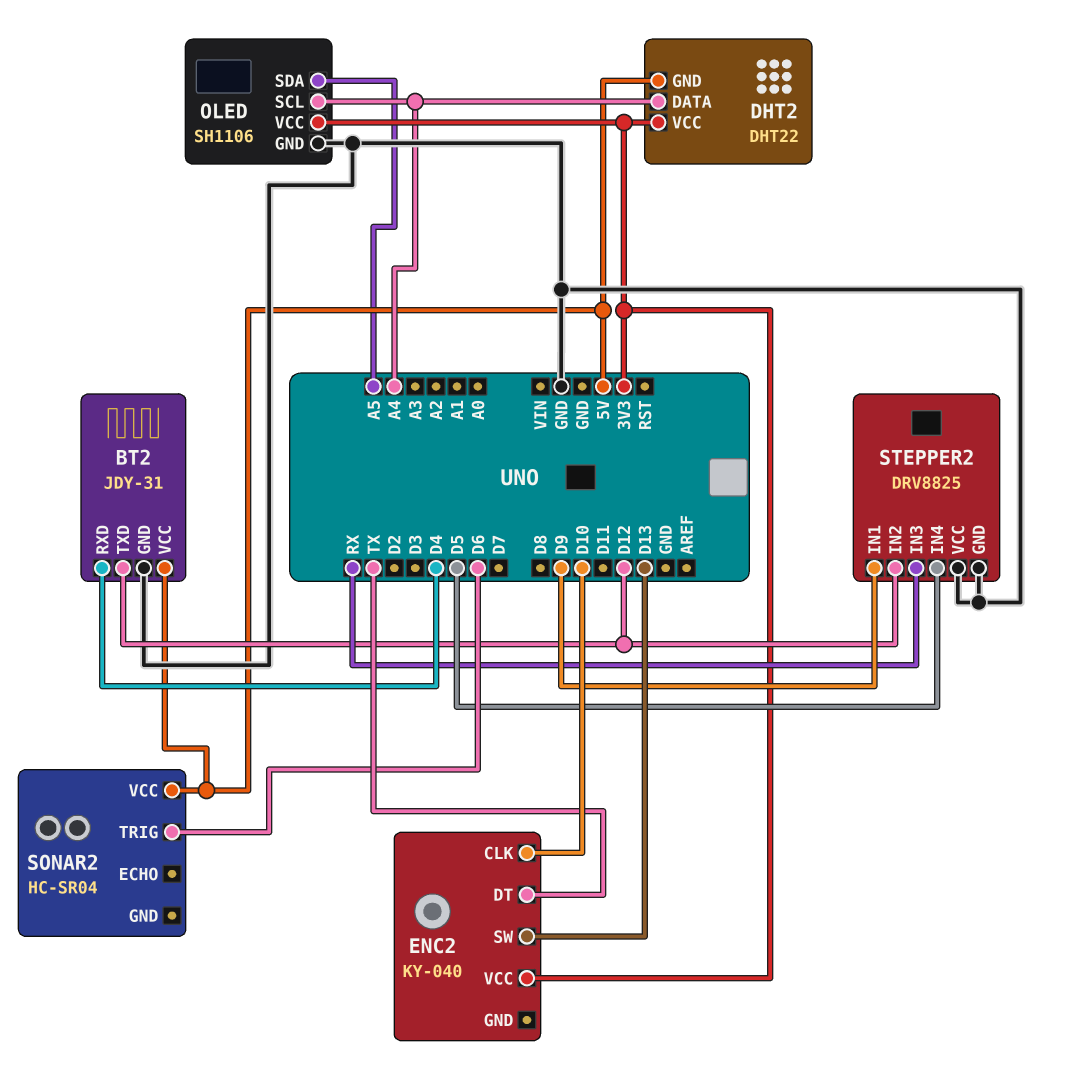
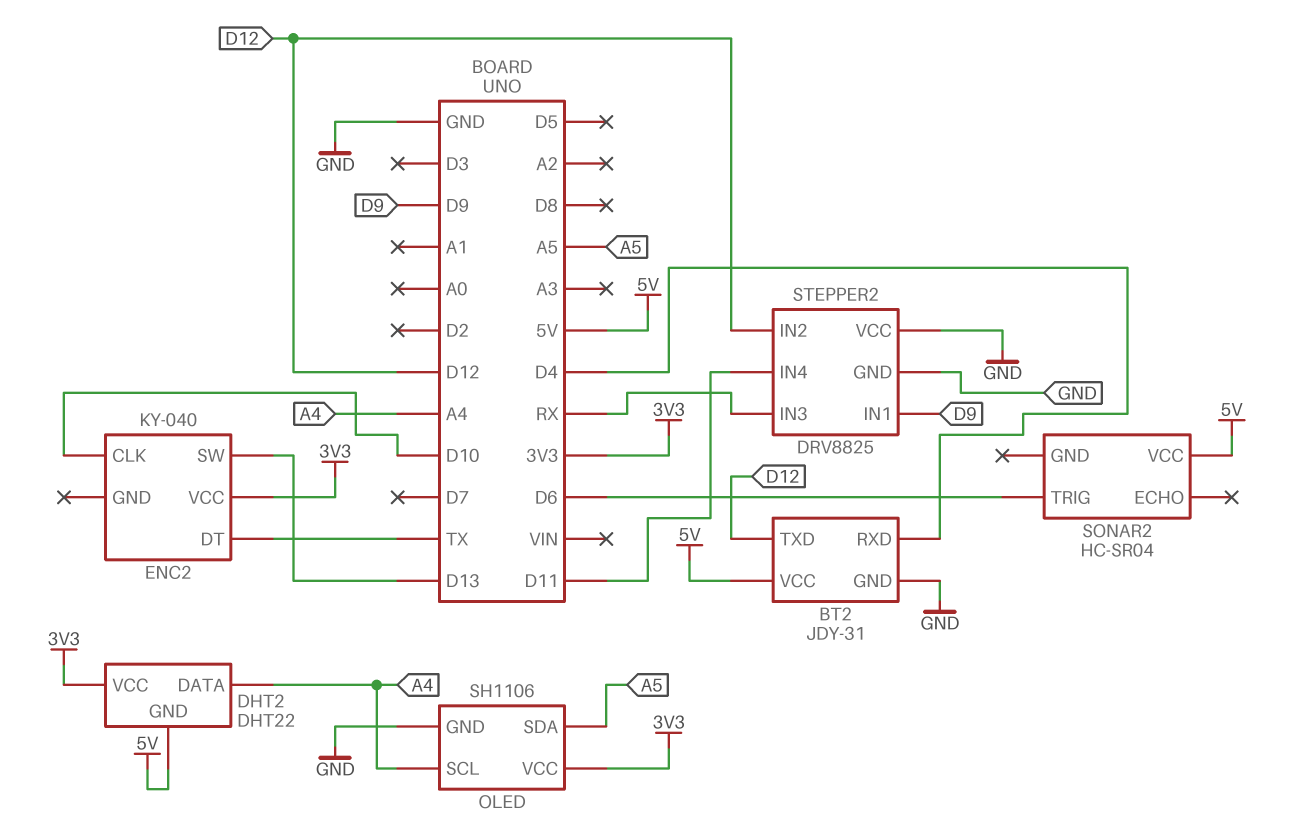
STEPPER2 pin IN4: D5 -> D11

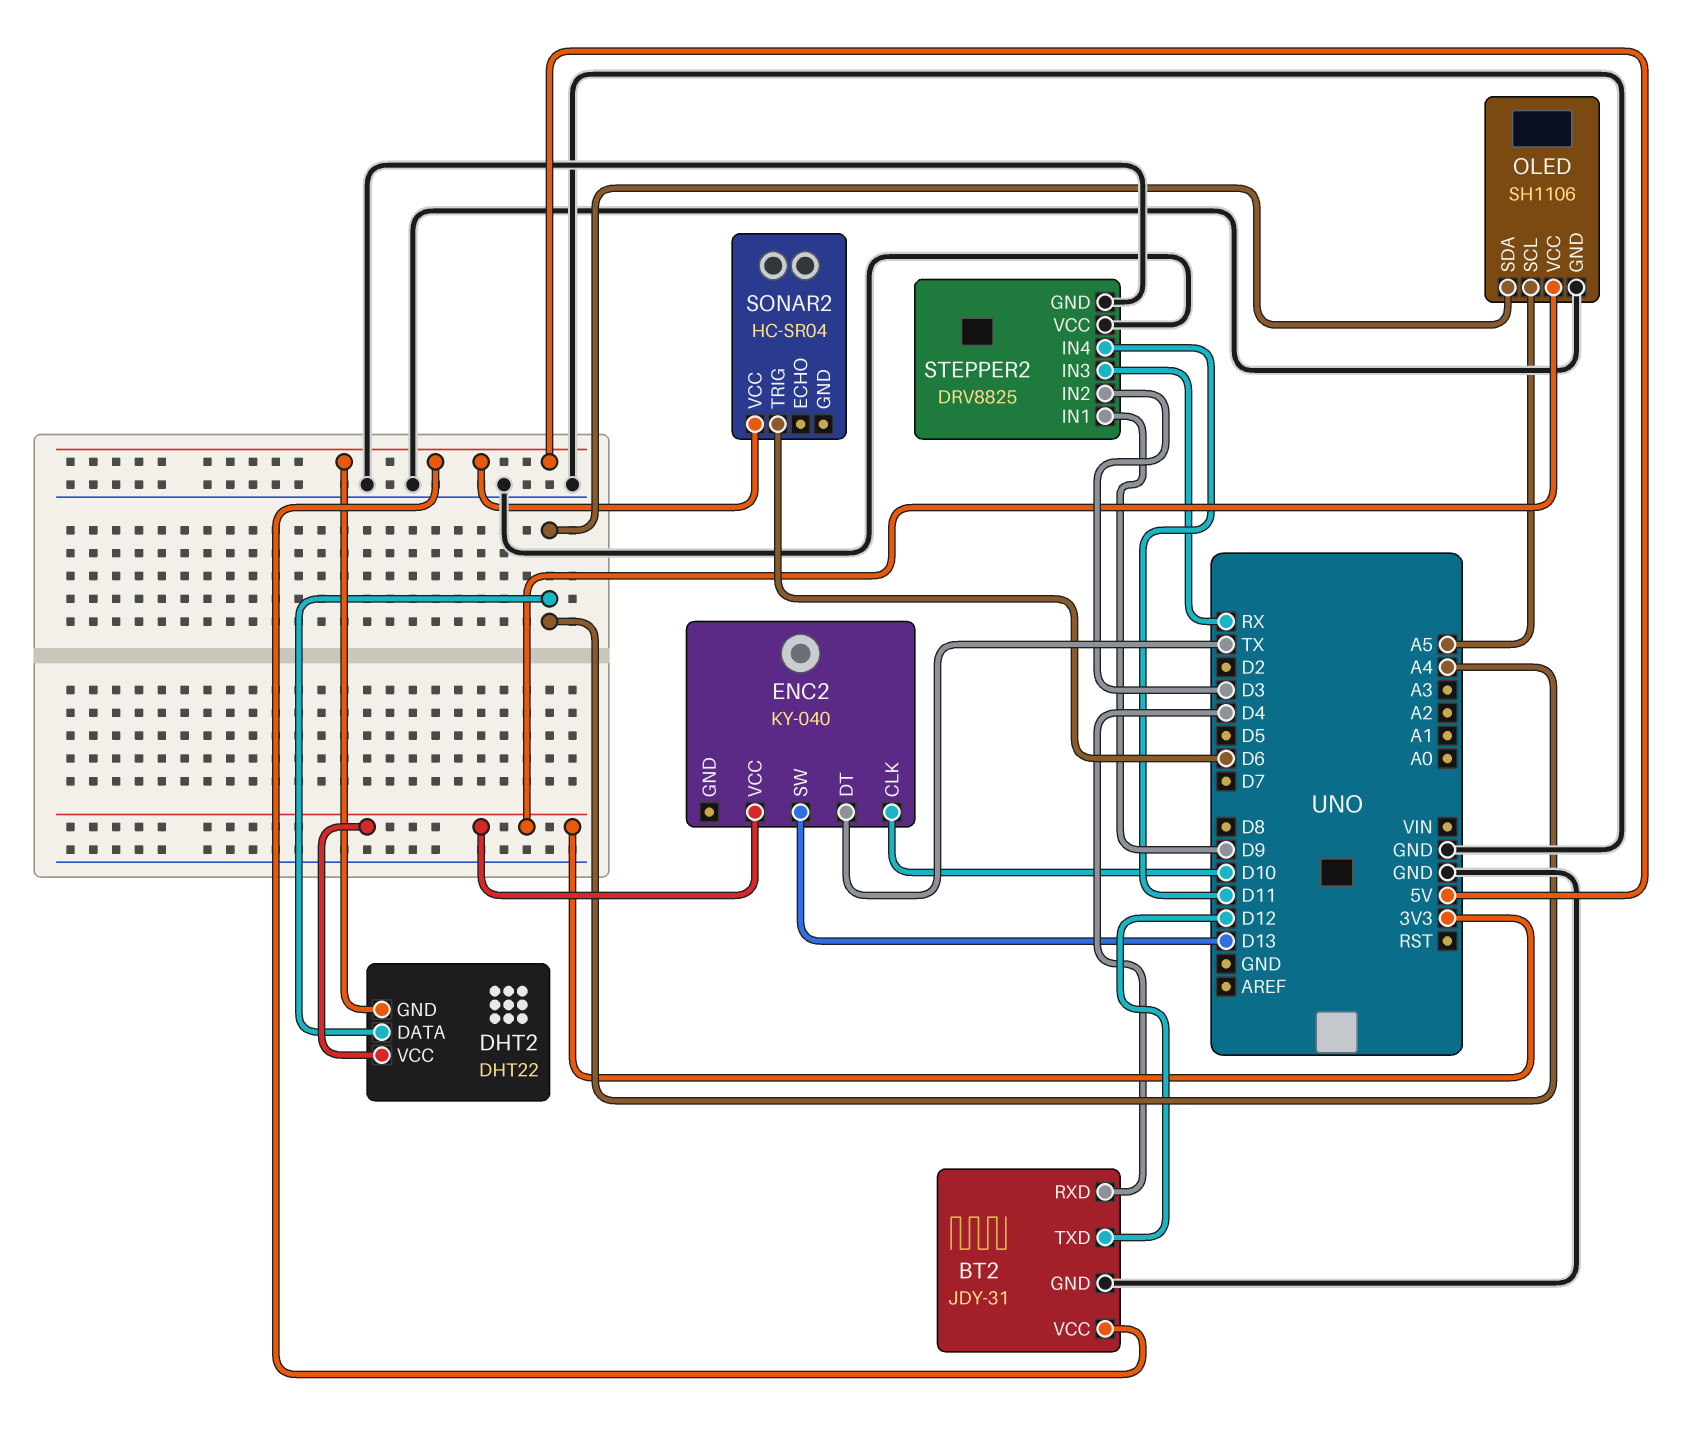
OLED pin SCL: A4 -> A5
OLED pin SDA: A5 -> A4
STEPPER2 pin IN2: D12 -> D3

